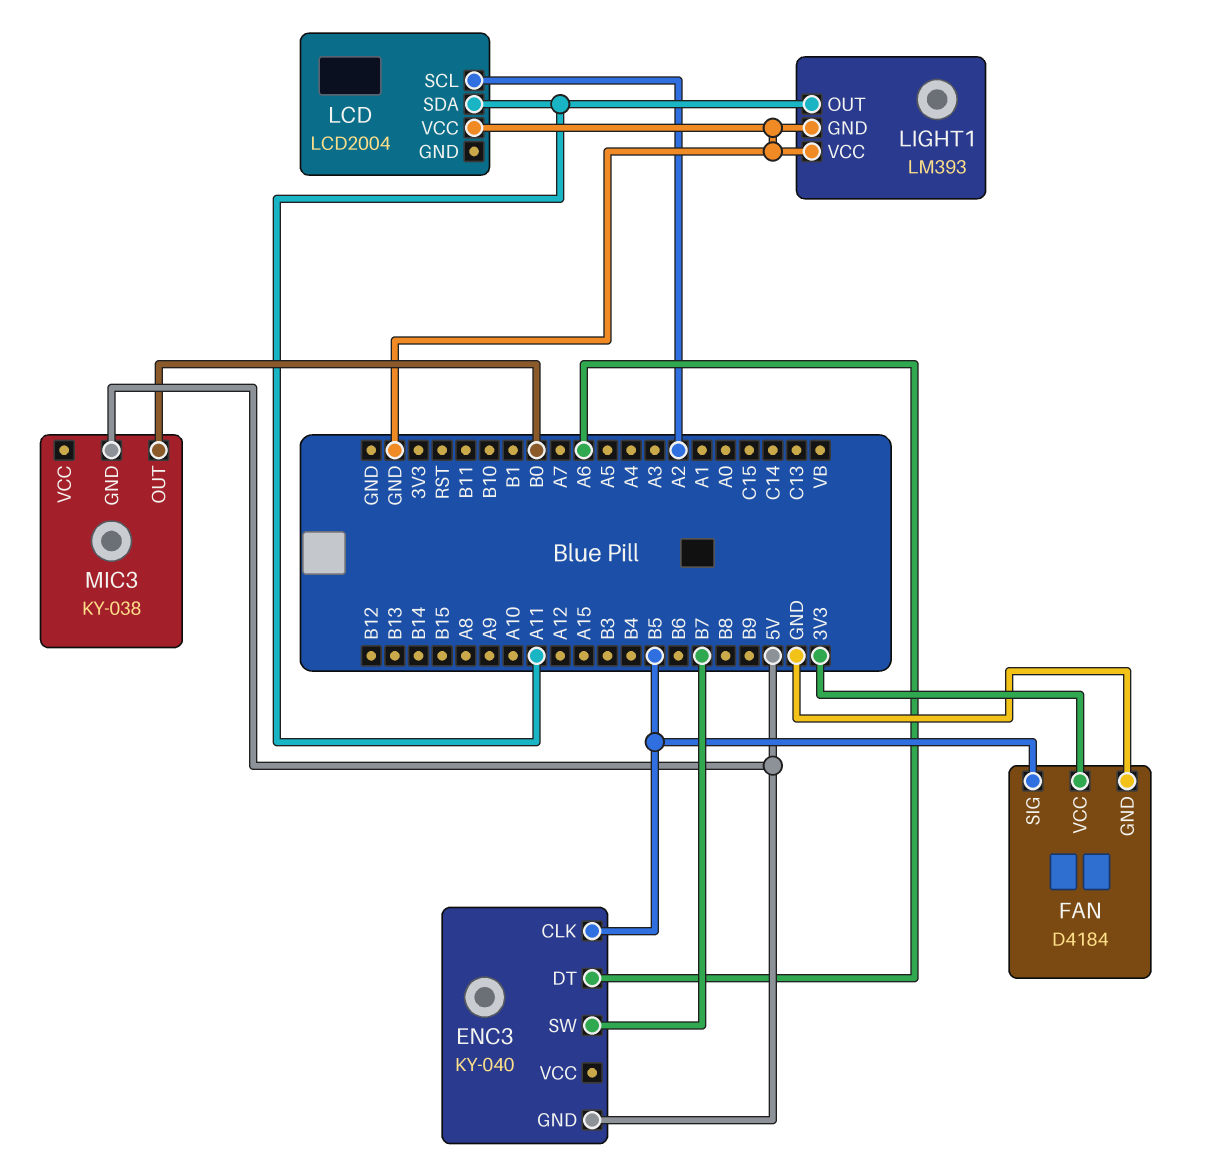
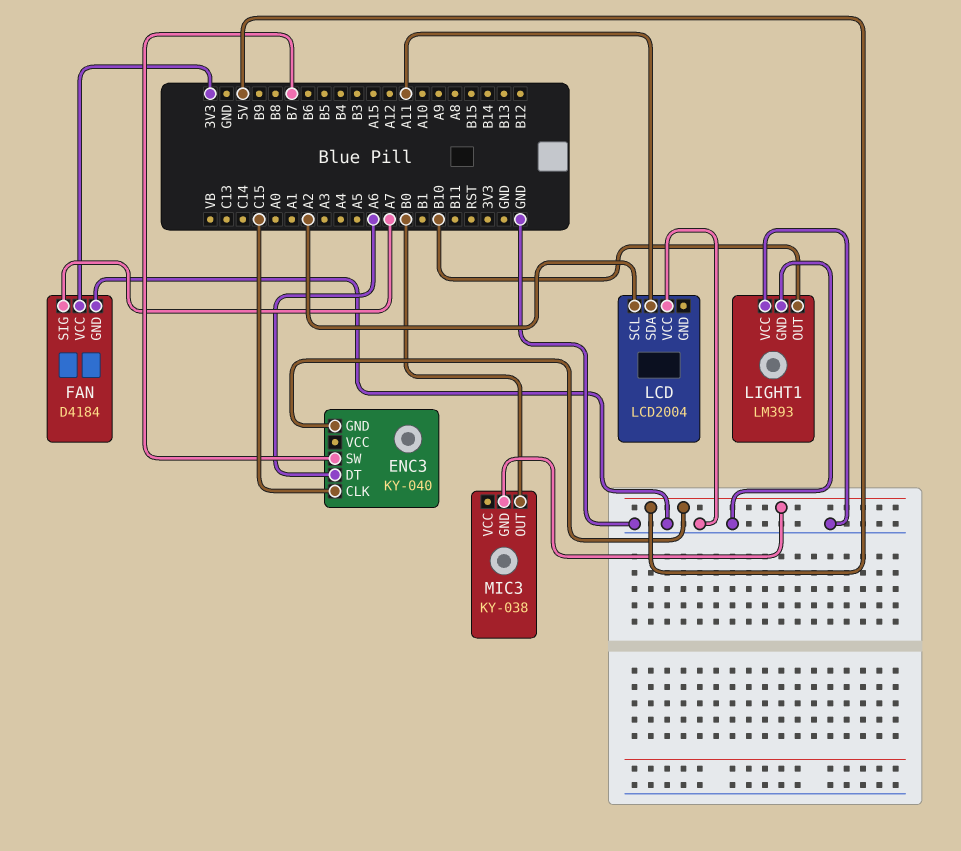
ENC3 pin CLK: B5 -> C15
FAN pin SIG: B5 -> A7
LIGHT1 pin OUT: A11 -> B10

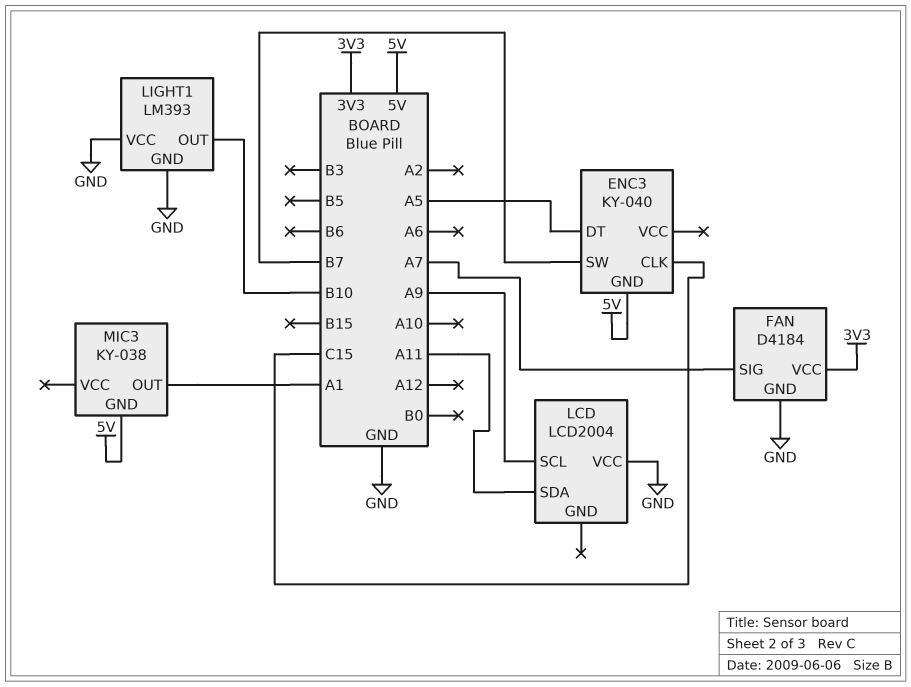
ENC3 pin DT: A6 -> A5
LCD pin SCL: A2 -> A9
MIC3 pin OUT: B0 -> A1

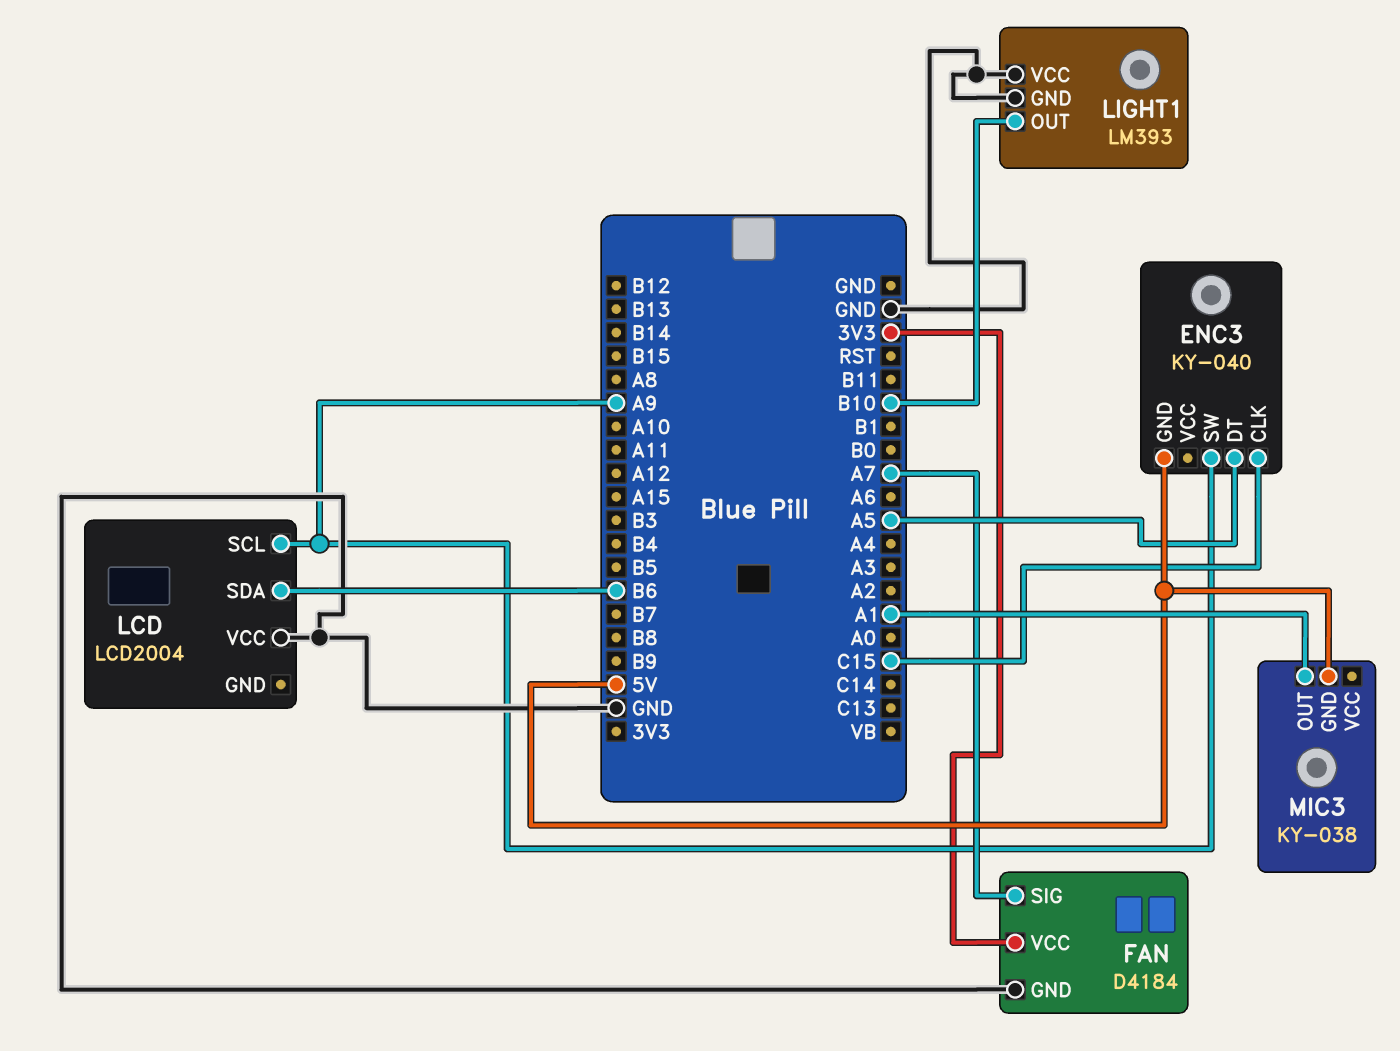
ENC3 pin SW: B7 -> A9
LCD pin SDA: A11 -> B6

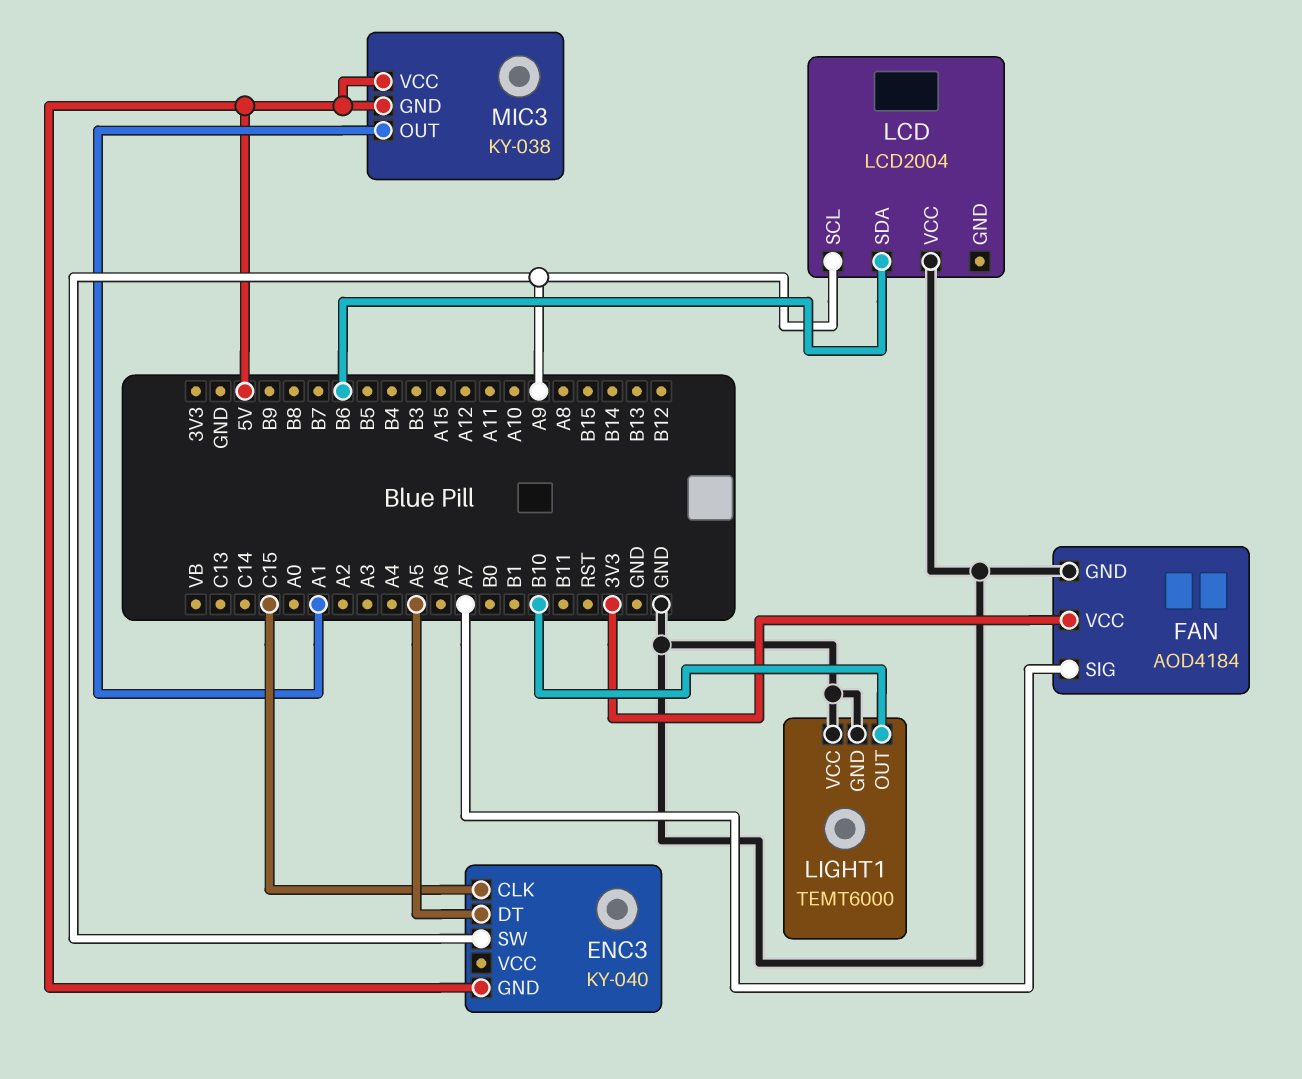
FAN: D4184 -> AOD4184
LIGHT1: LM393 -> TEMT6000
MIC3 pin VCC: none -> 5V

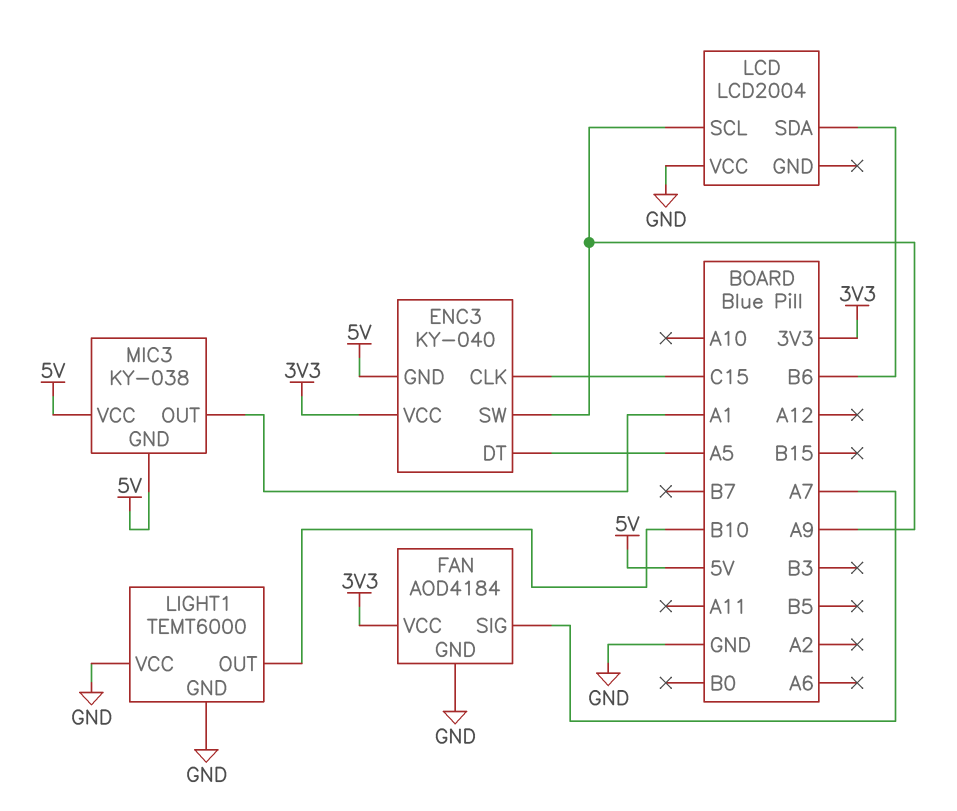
ENC3 pin VCC: none -> 3V3

